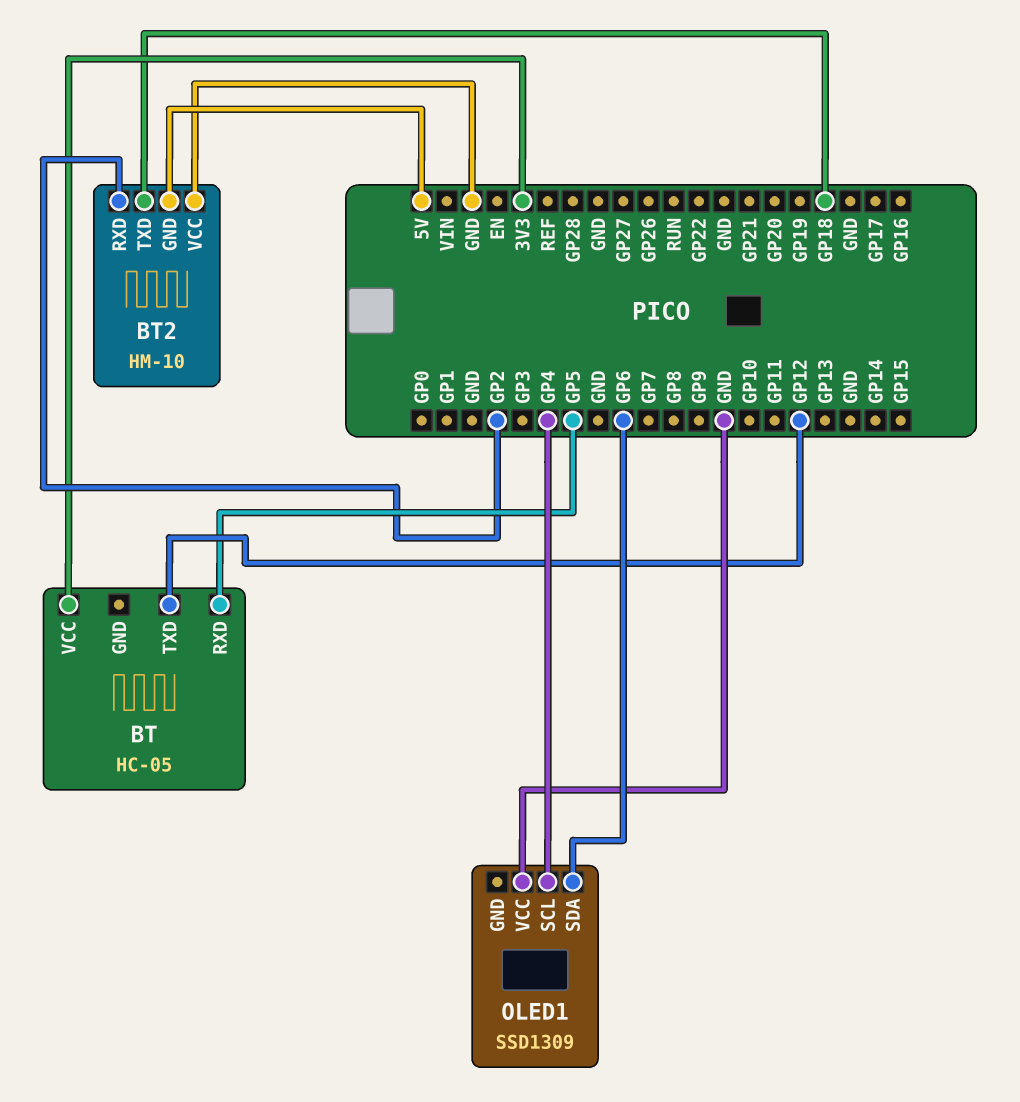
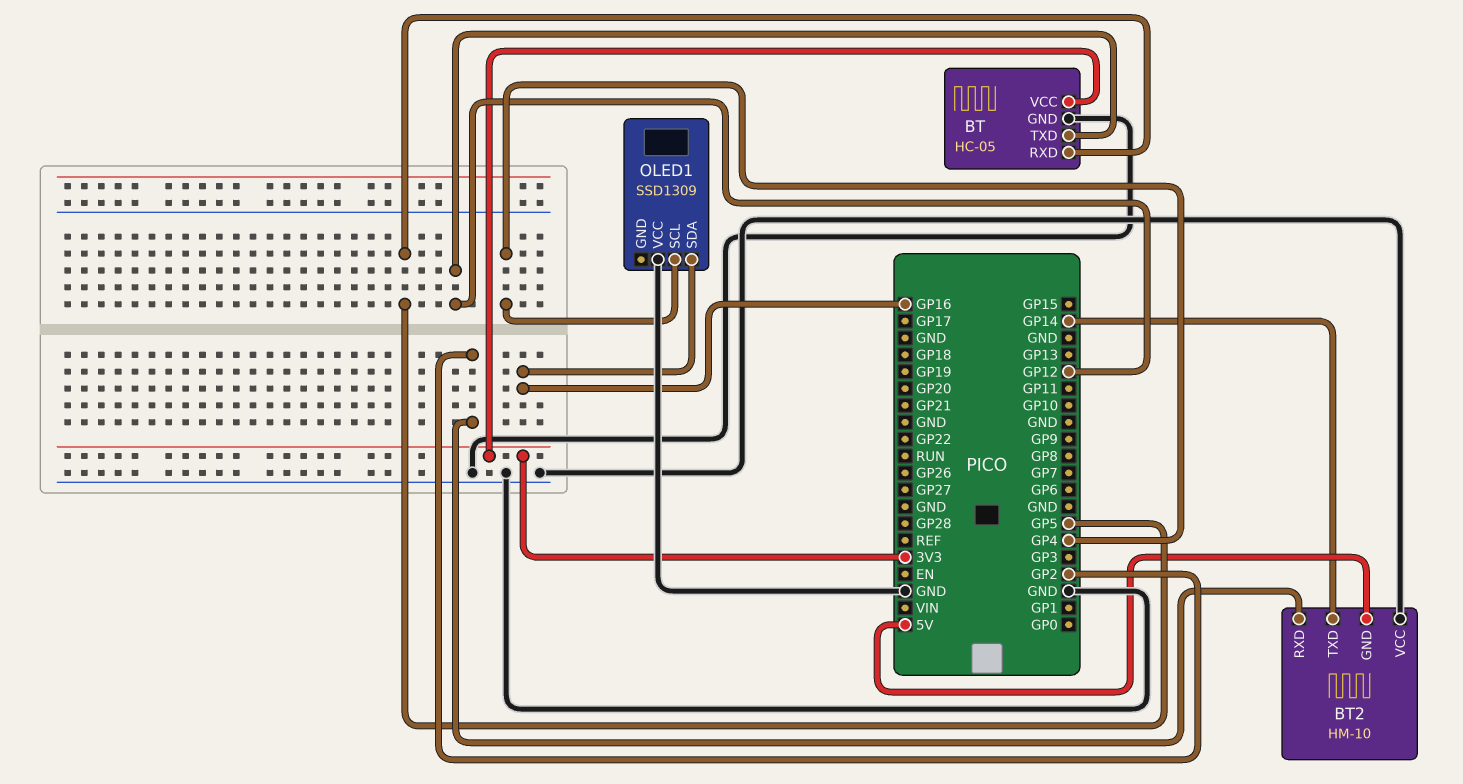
BT pin GND: none -> GND
BT2 pin TXD: GP18 -> GP14
OLED1 pin SDA: GP6 -> GP16

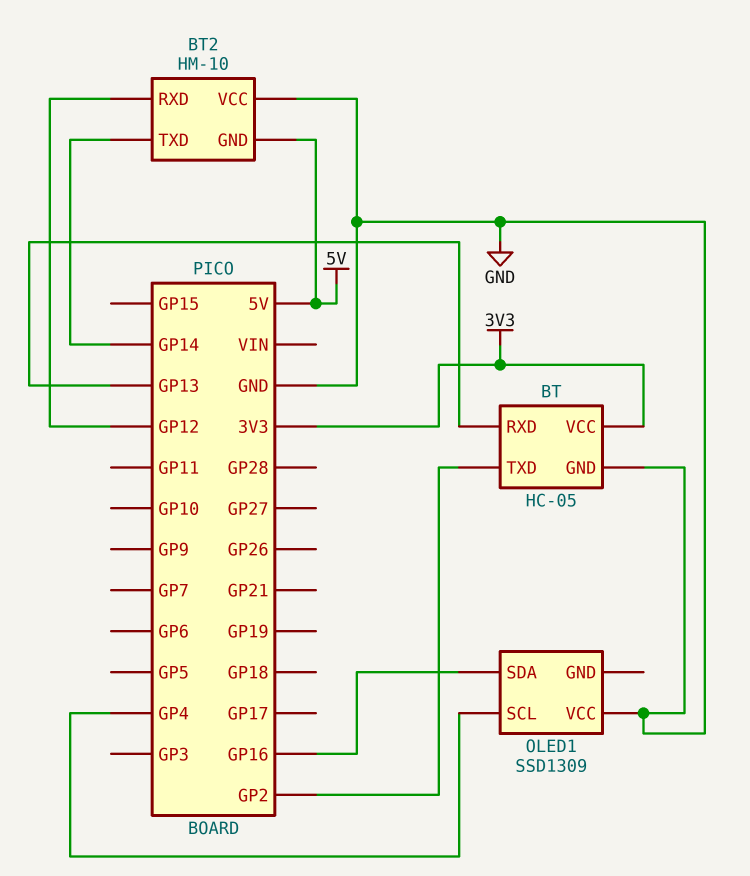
BT pin RXD: GP5 -> GP13
BT pin TXD: GP12 -> GP2
BT2 pin RXD: GP2 -> GP12

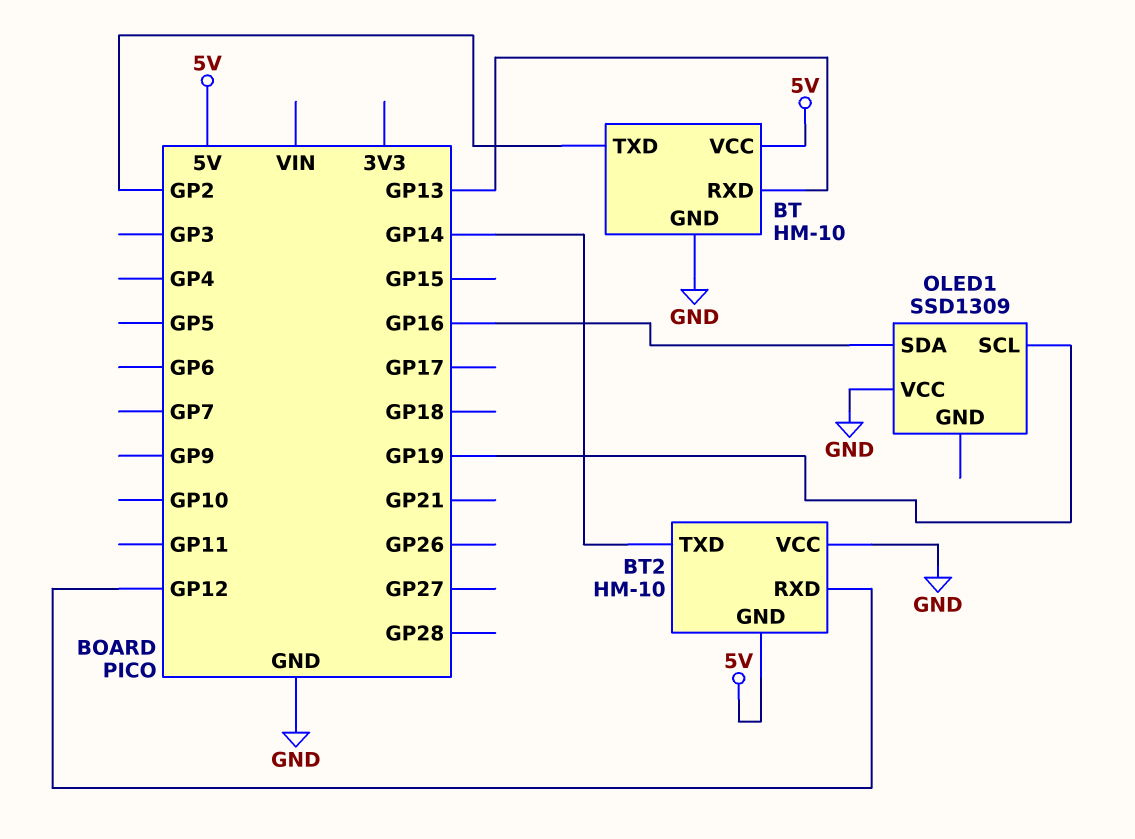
BT: HC-05 -> HM-10
BT pin VCC: 3V3 -> 5V
OLED1 pin SCL: GP4 -> GP19

